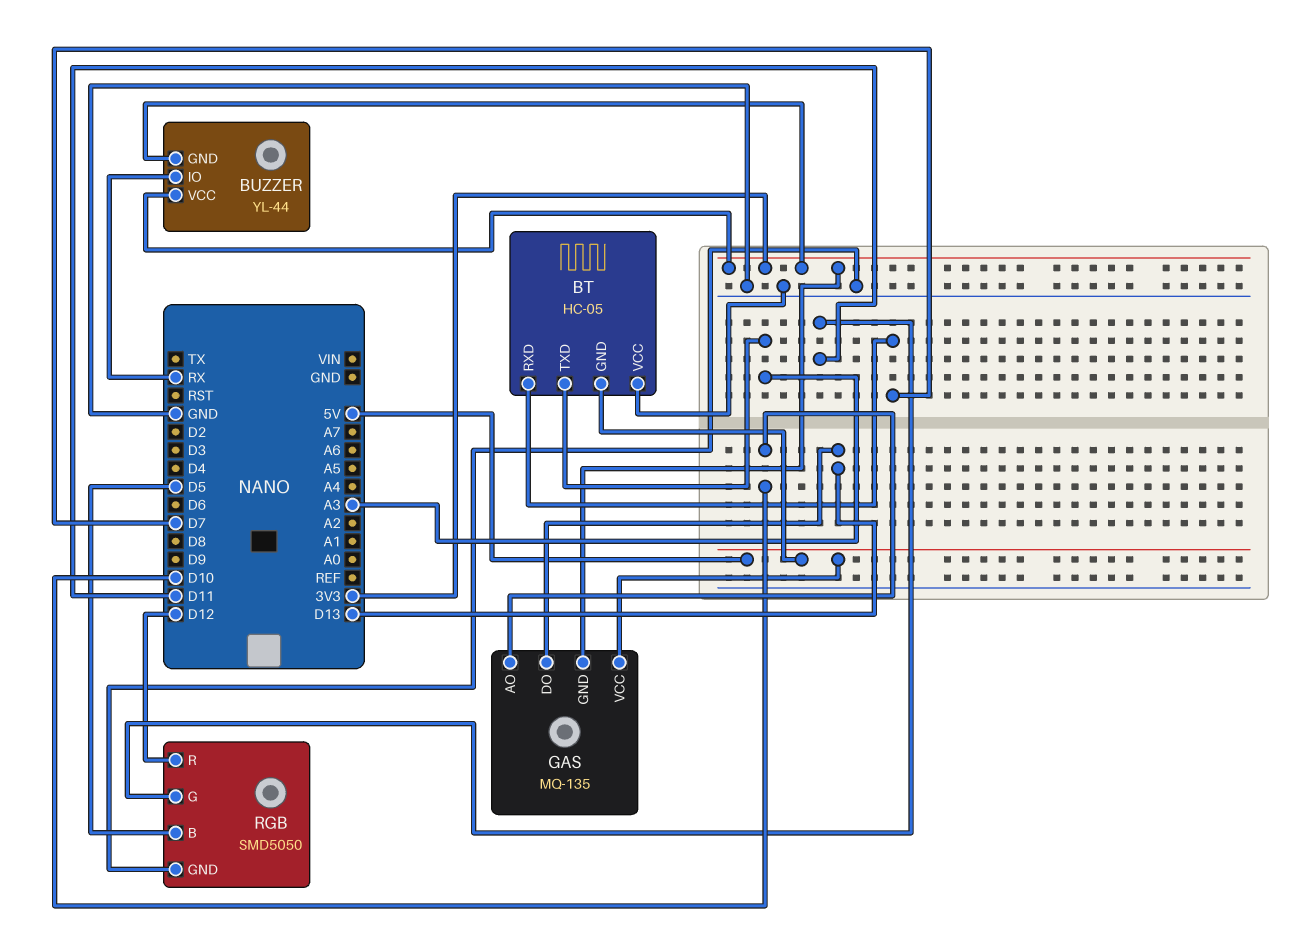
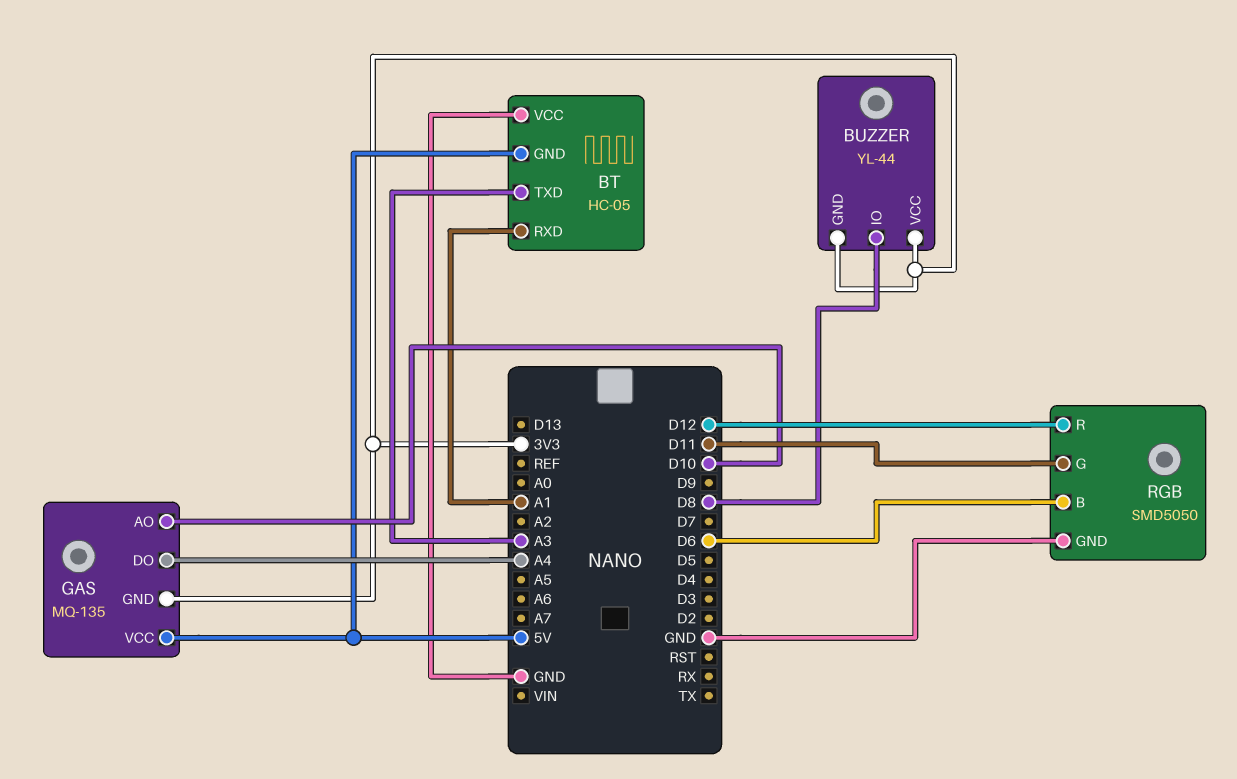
BT pin RXD: D7 -> A1
BUZZER pin IO: RX -> D8
GAS pin DO: D13 -> A4
RGB pin B: D5 -> D6

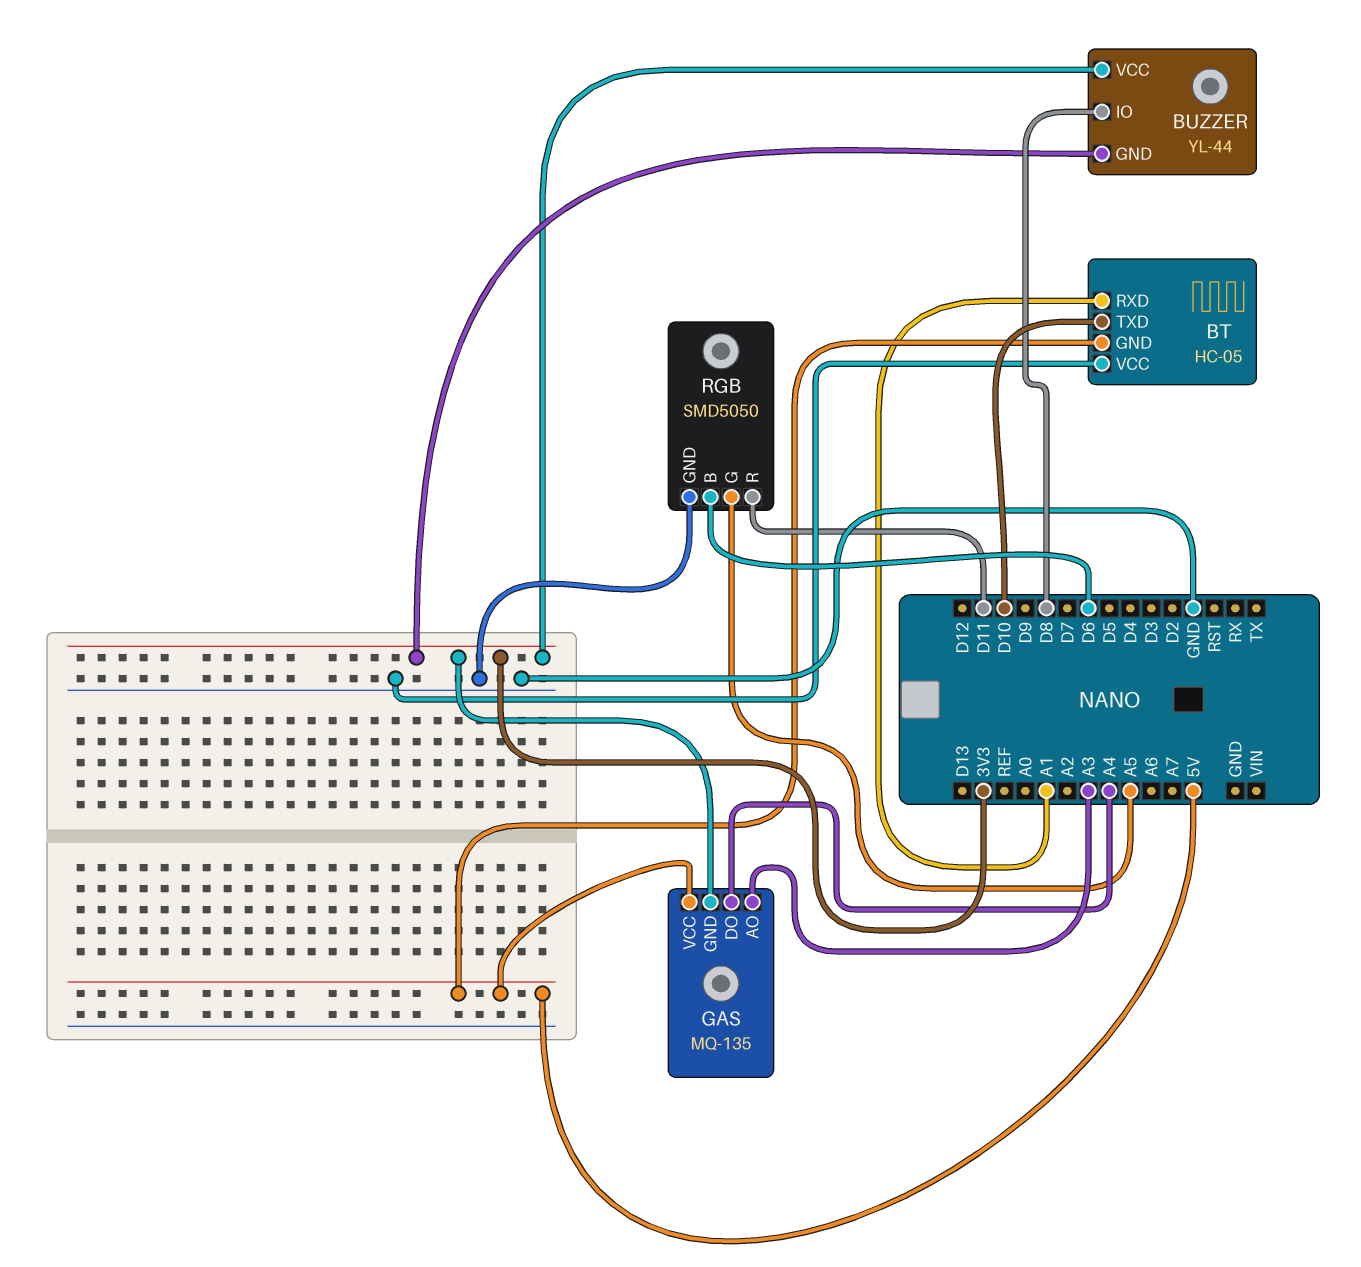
BT pin TXD: A3 -> D10
GAS pin AO: D10 -> A3
RGB pin G: D11 -> A5
RGB pin R: D12 -> D11

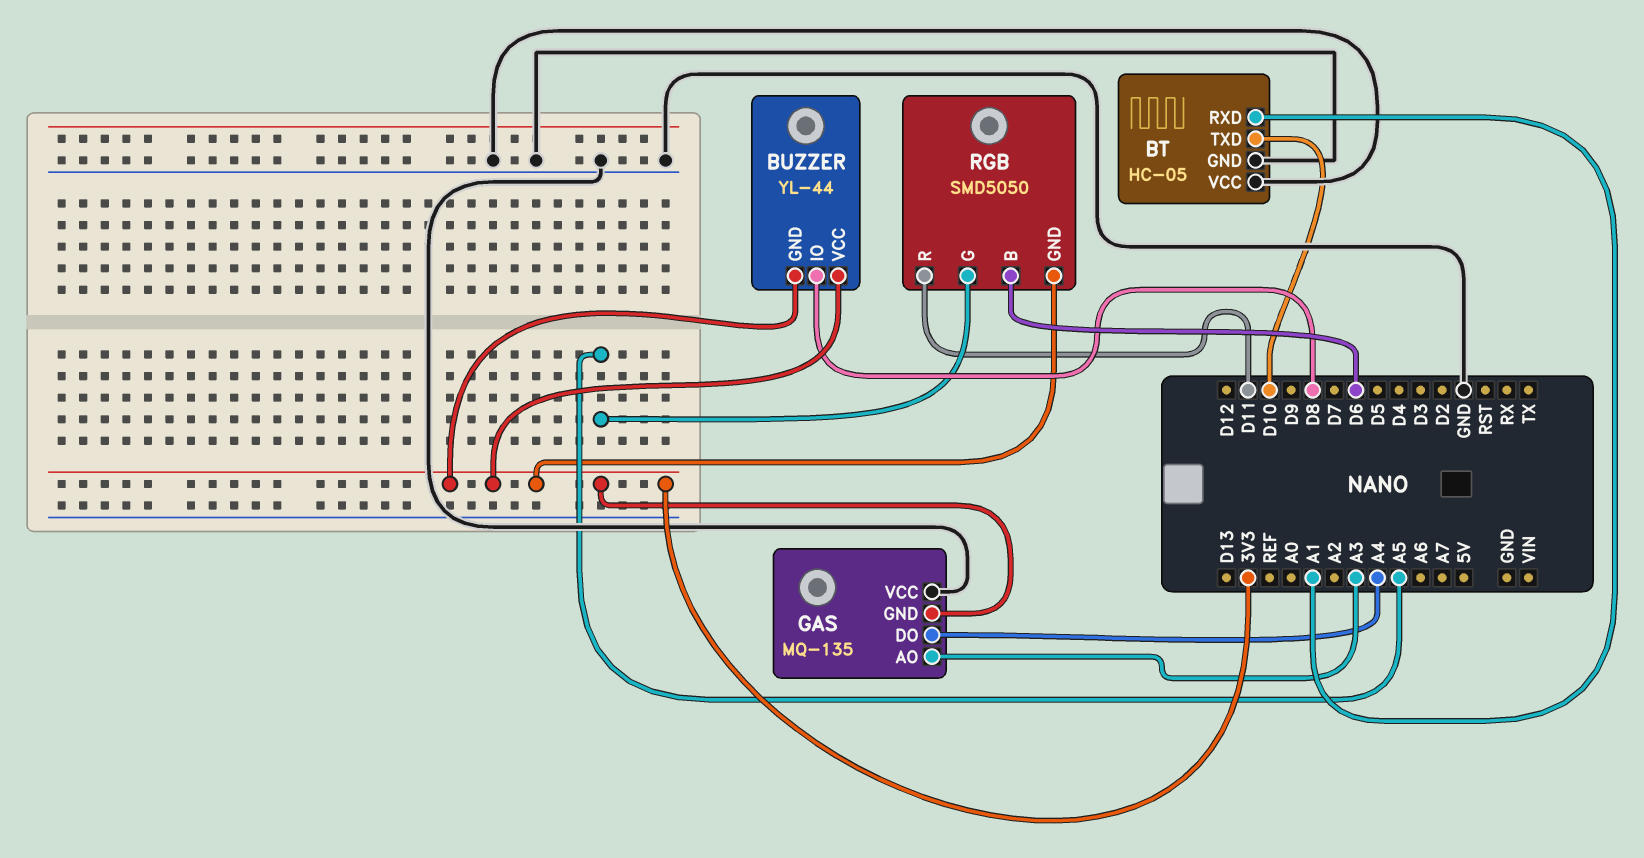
BT pin GND: 5V -> GND
GAS pin VCC: 5V -> GND
RGB pin GND: GND -> 3V3

